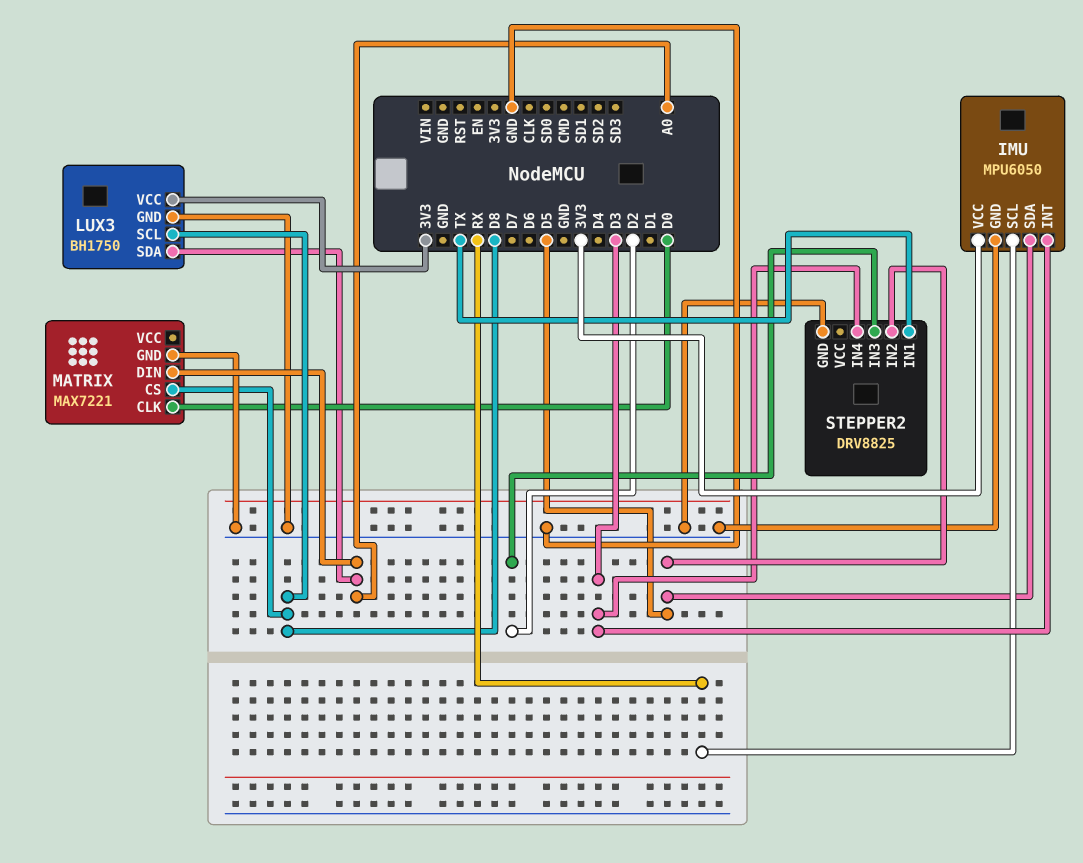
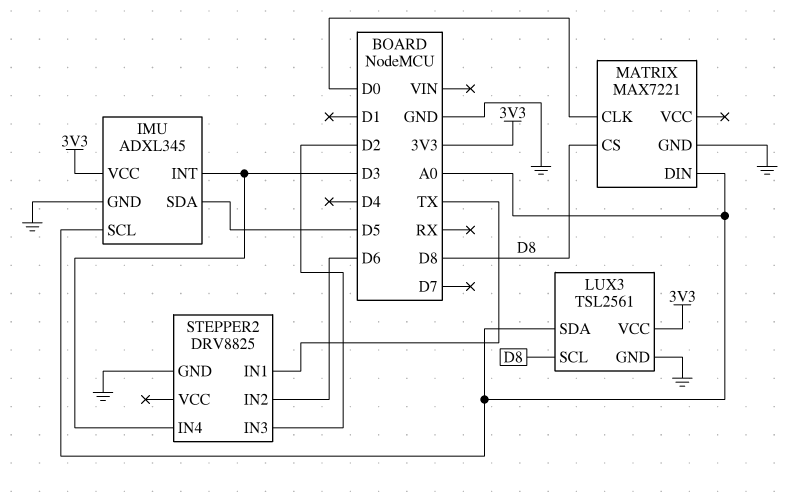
IMU: MPU6050 -> ADXL345
IMU pin SCL: RX -> A0
LUX3: BH1750 -> TSL2561
STEPPER2 pin IN2: D5 -> D6

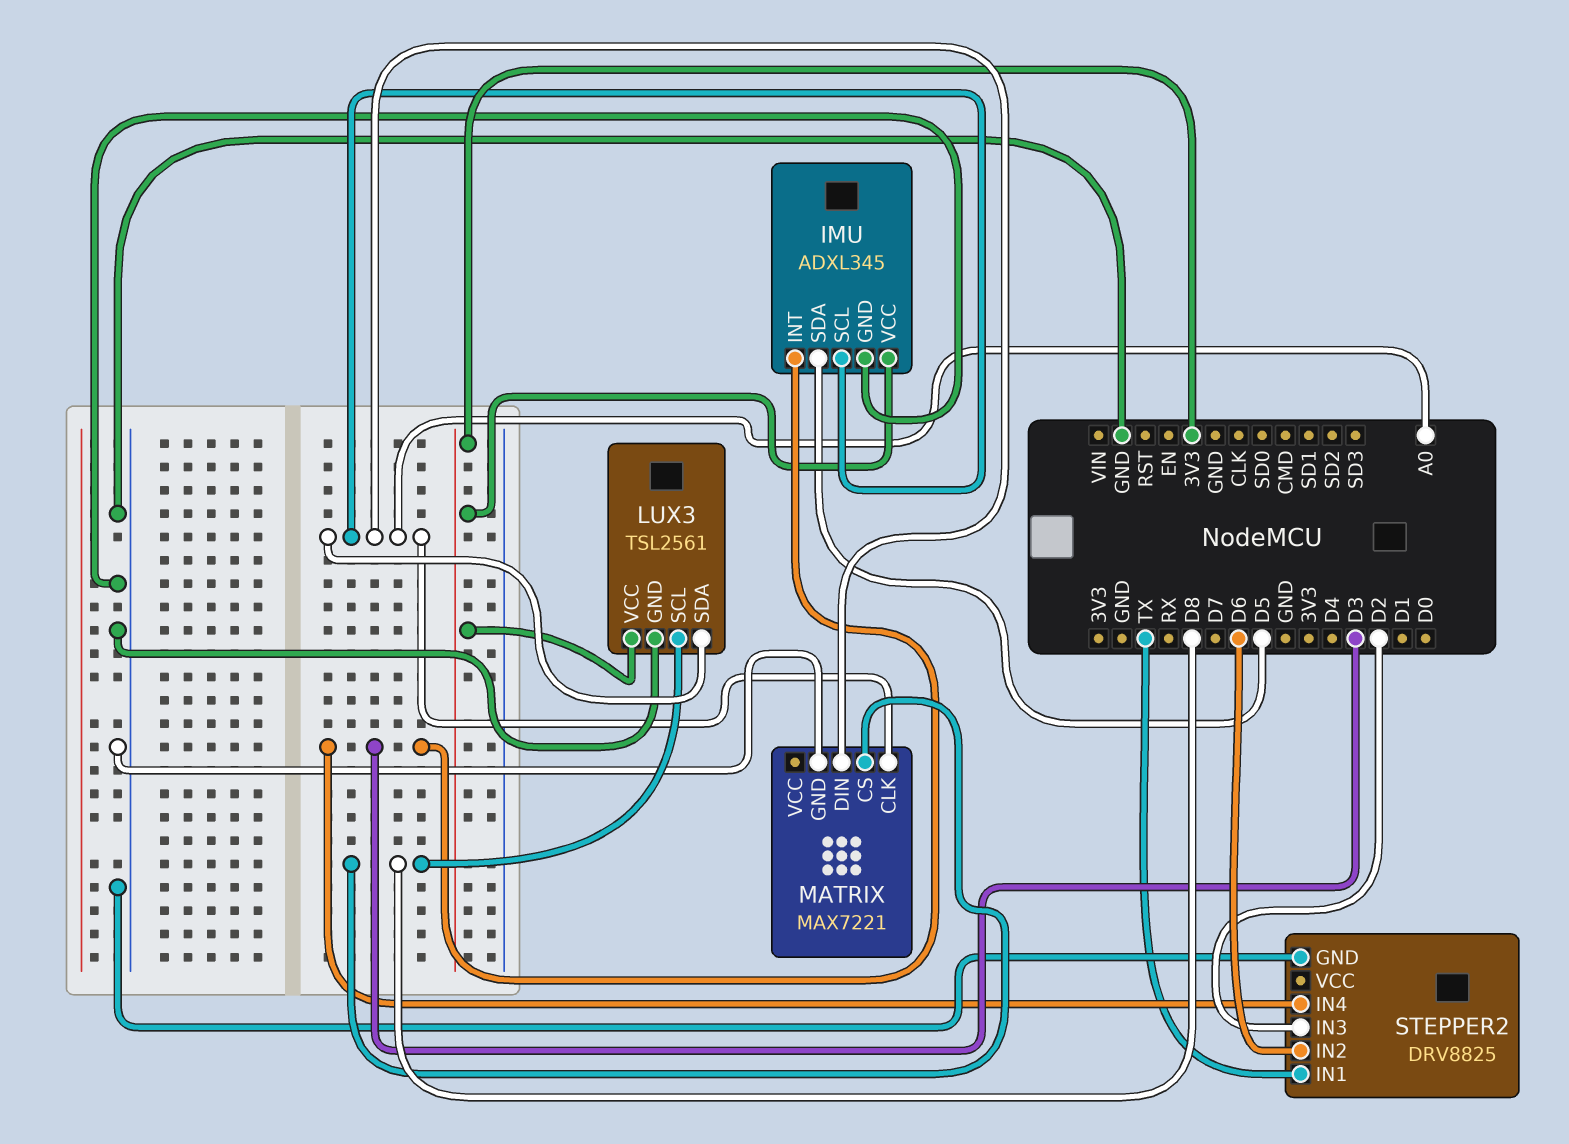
MATRIX pin CLK: D0 -> A0

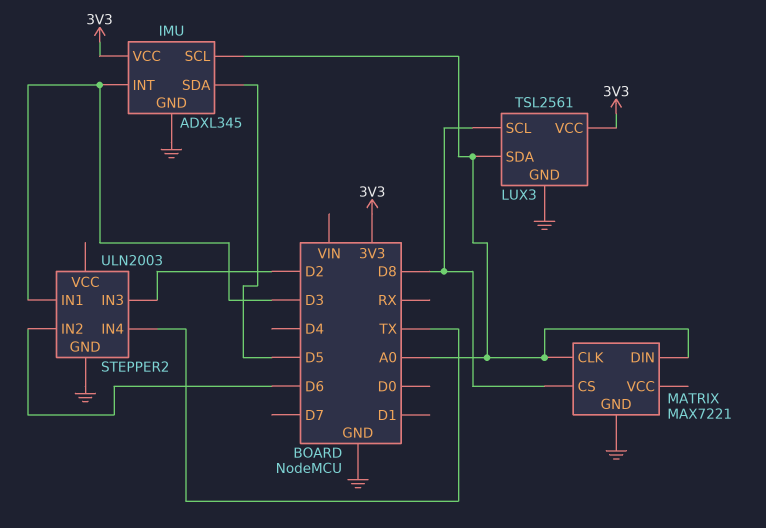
STEPPER2: DRV8825 -> ULN2003
STEPPER2 pin IN1: TX -> D3
STEPPER2 pin IN4: D3 -> TX

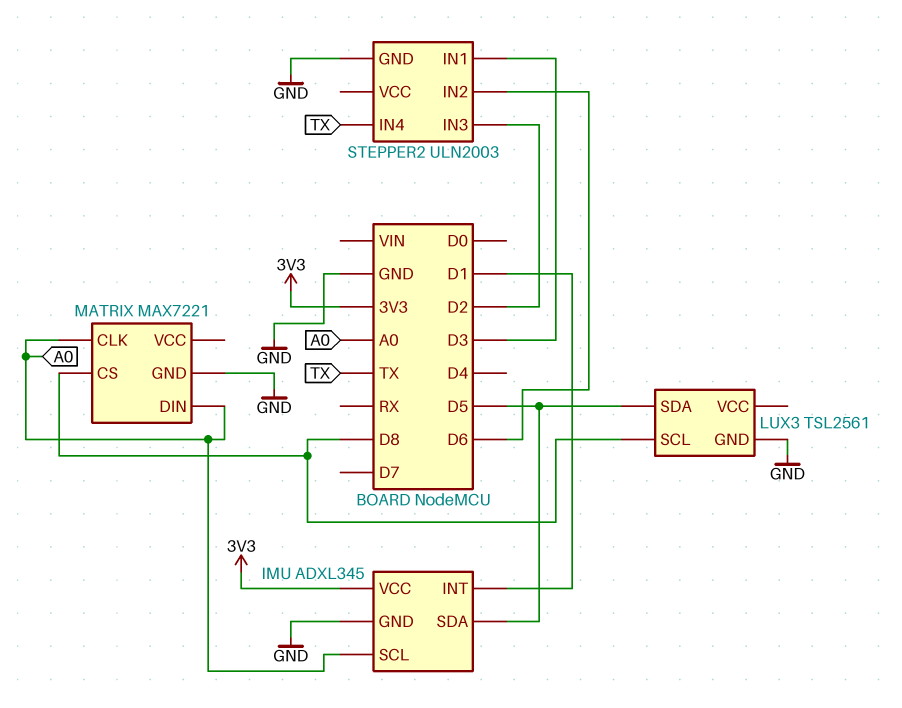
IMU pin INT: D3 -> D1
LUX3 pin SDA: A0 -> D5
LUX3 pin VCC: 3V3 -> none

